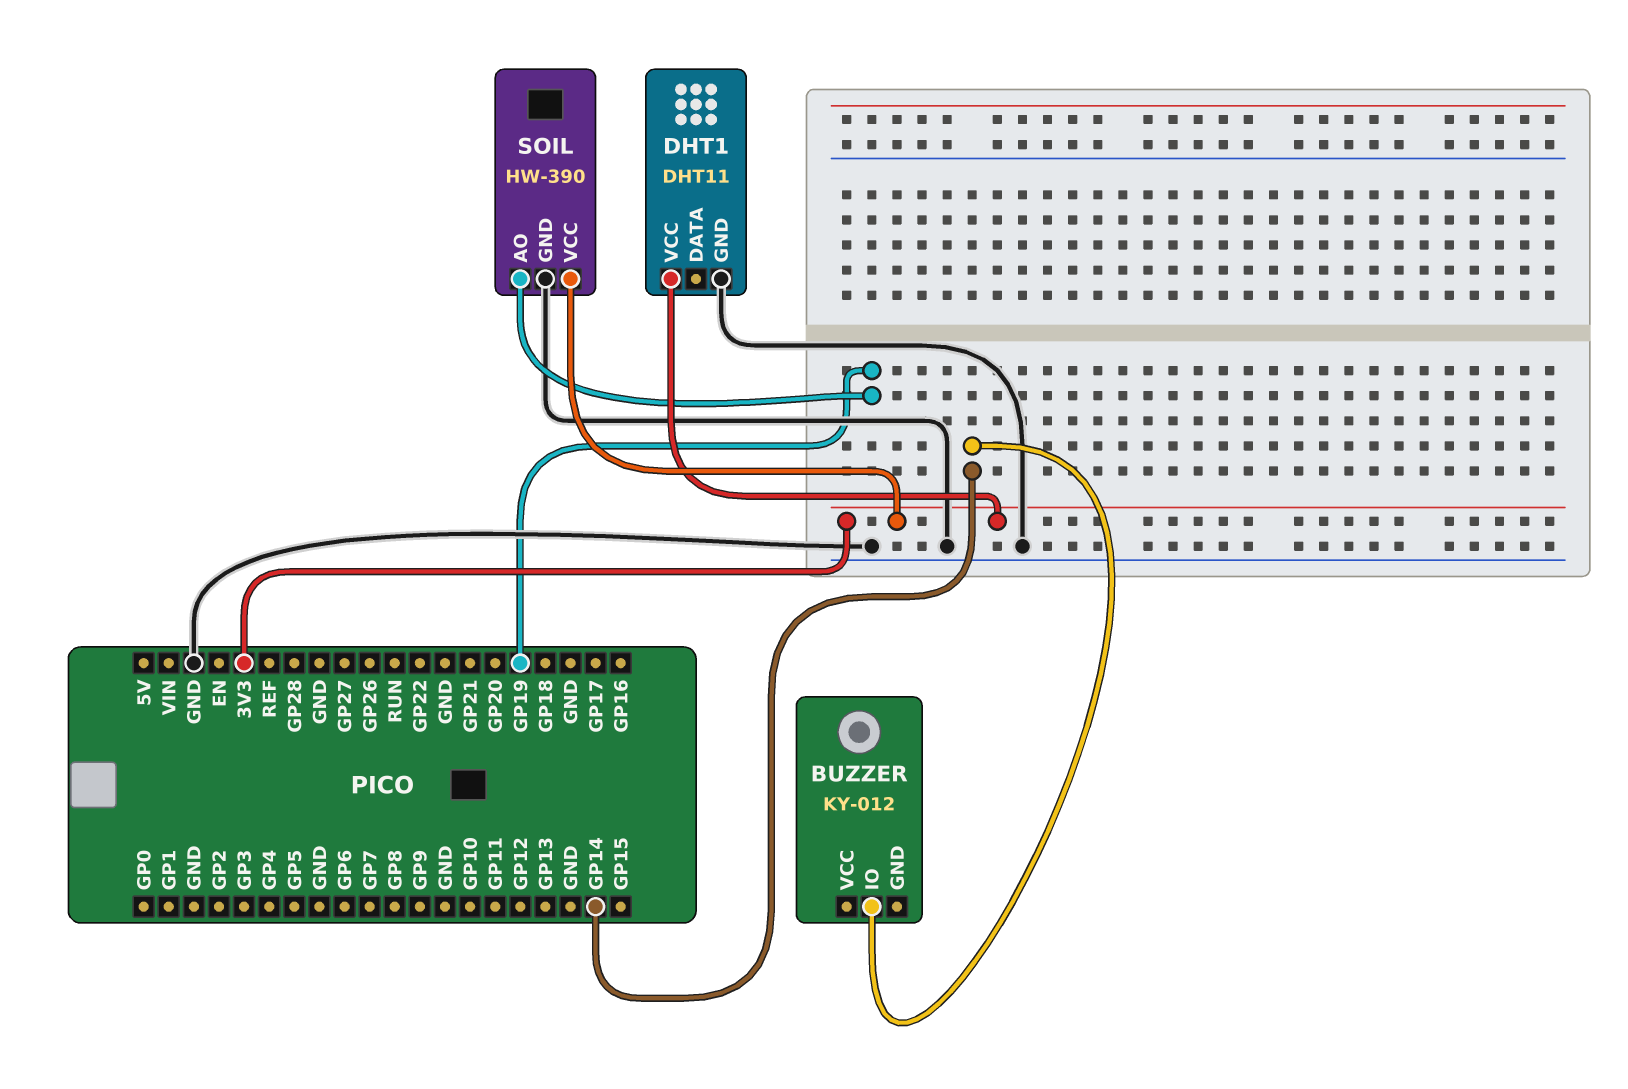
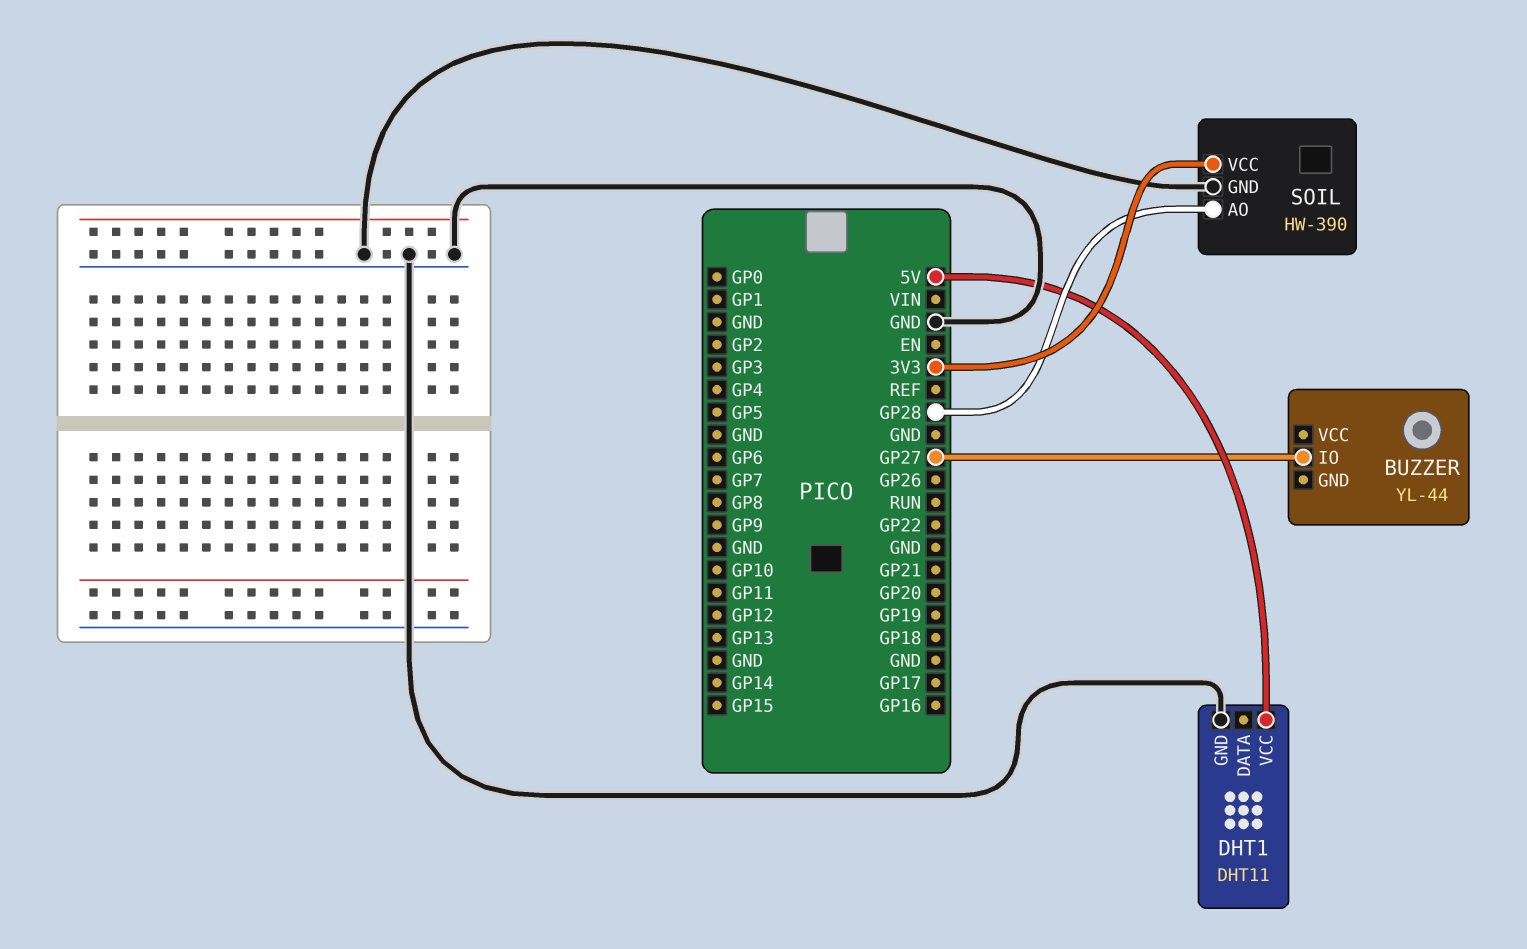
BUZZER: KY-012 -> YL-44
BUZZER pin IO: GP14 -> GP27
DHT1 pin VCC: 3V3 -> 5V
SOIL pin AO: GP19 -> GP28

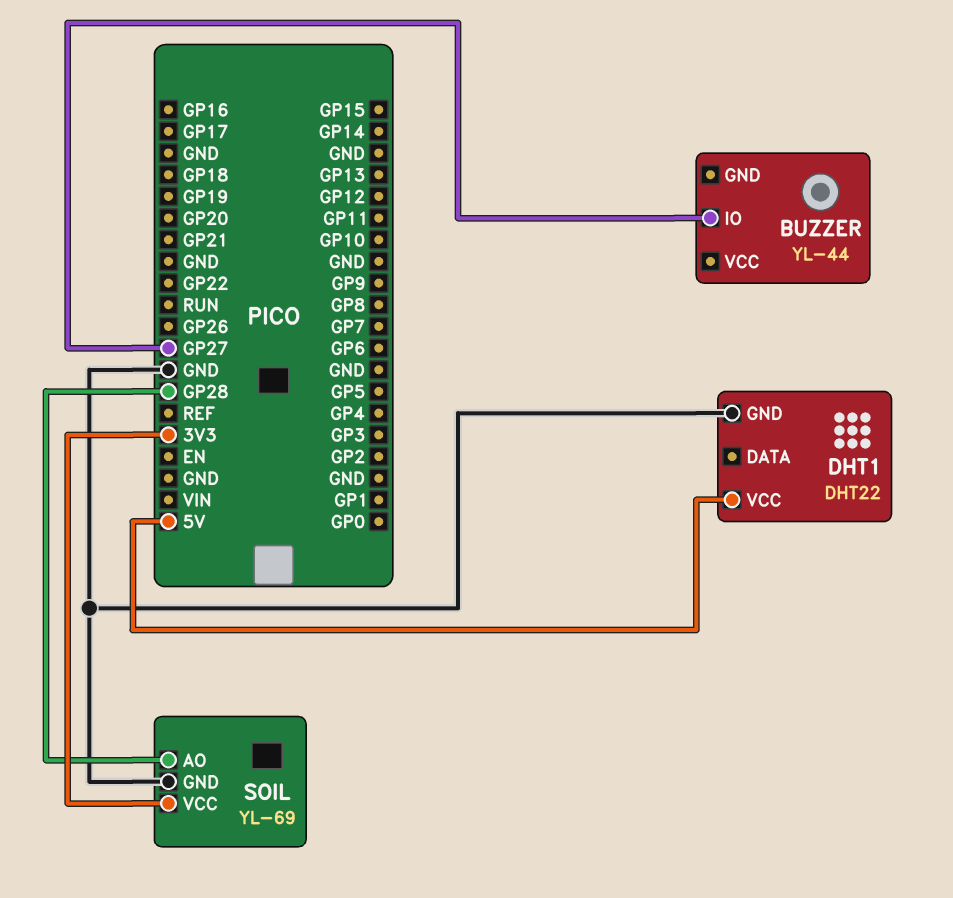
DHT1: DHT11 -> DHT22
SOIL: HW-390 -> YL-69

